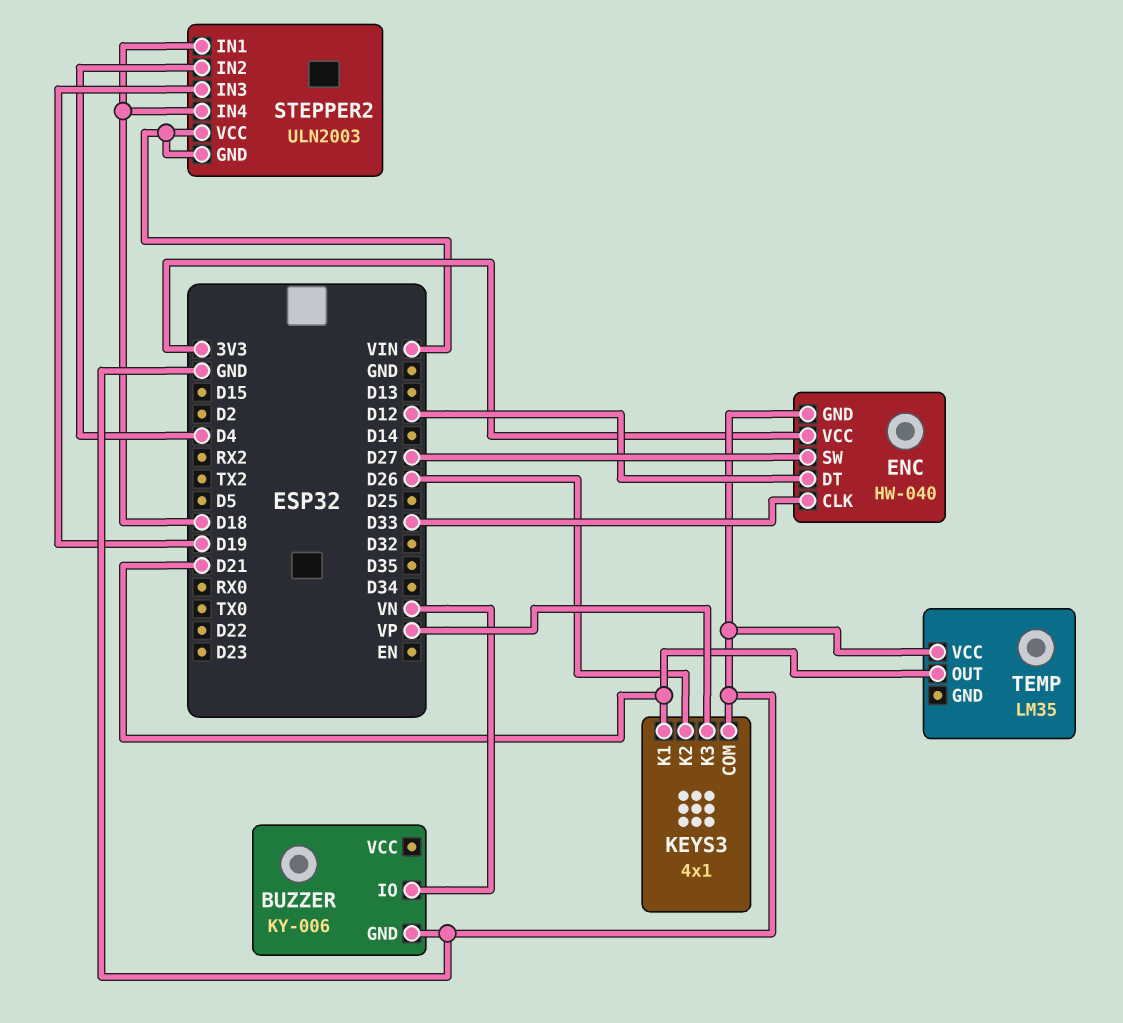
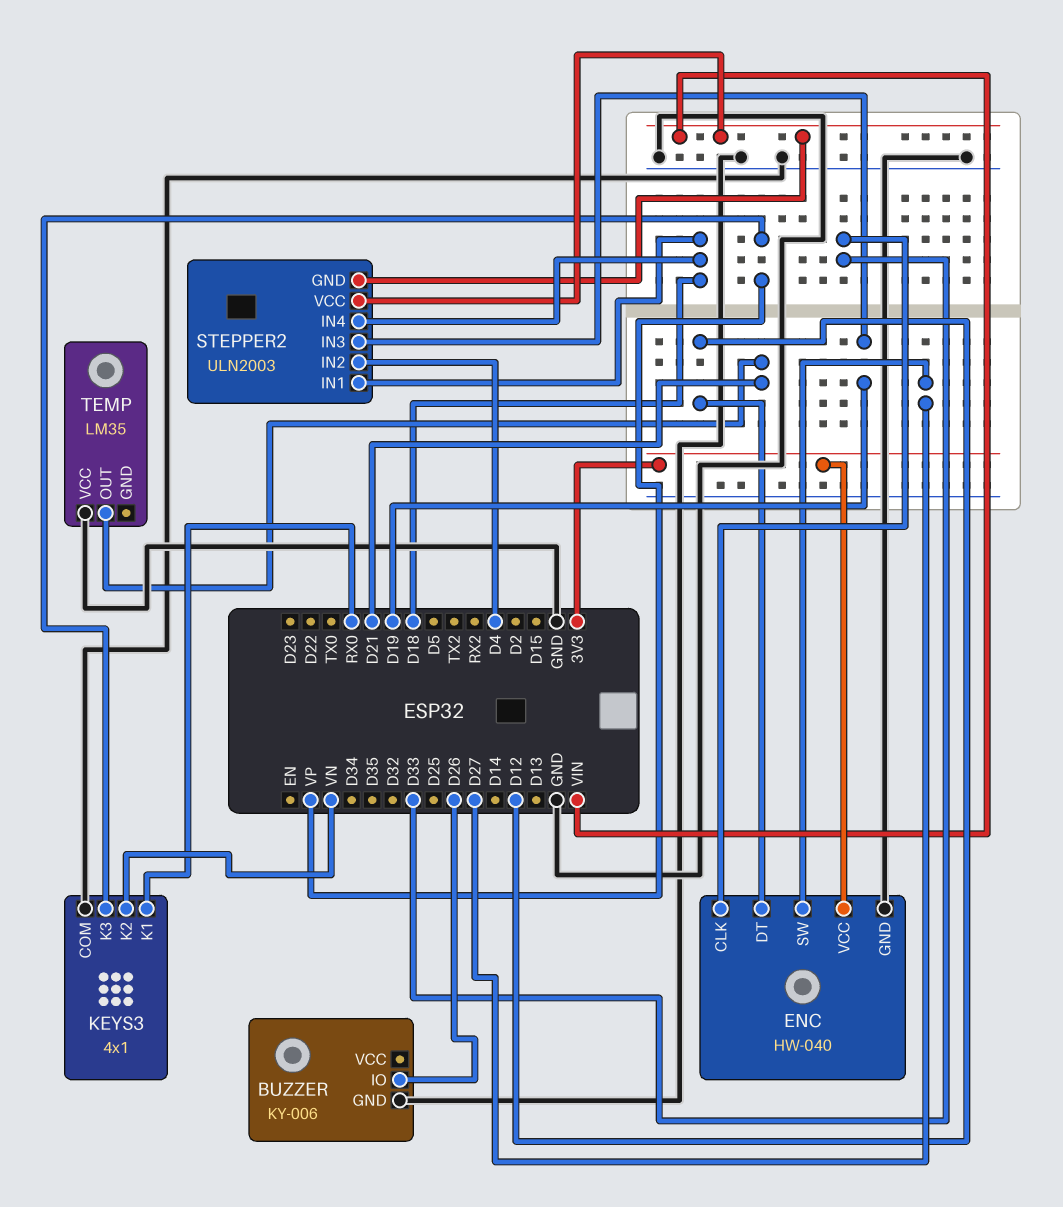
BUZZER pin IO: VN -> D26
KEYS3 pin K1: D21 -> RX0
KEYS3 pin K2: D26 -> VN

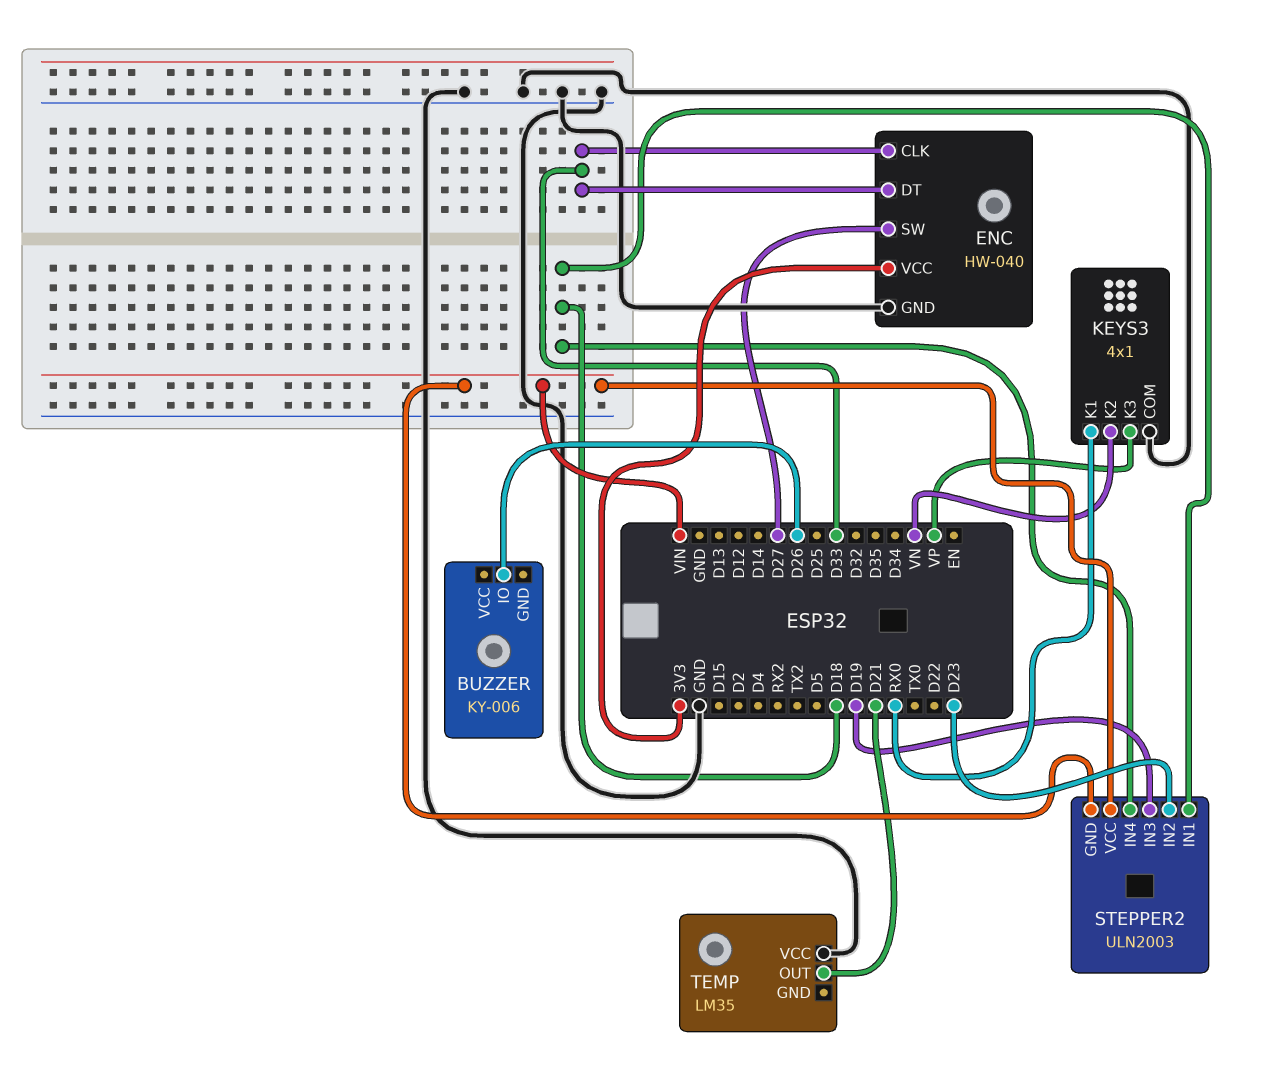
BUZZER pin GND: GND -> none
ENC pin DT: D12 -> D33
STEPPER2 pin IN2: D4 -> D23

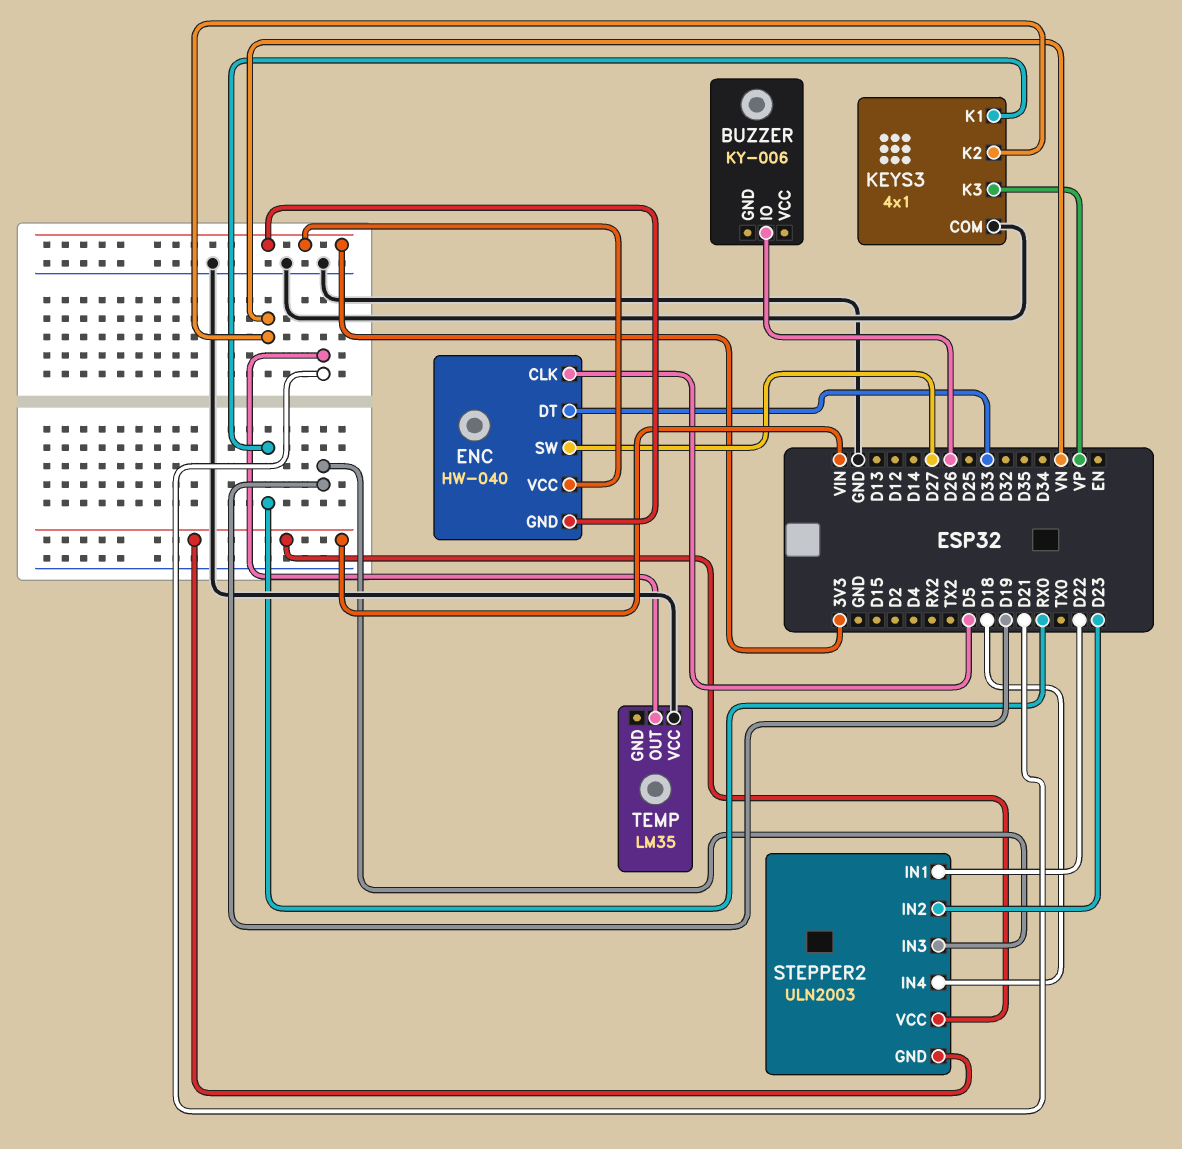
ENC pin CLK: D33 -> D5
ENC pin GND: GND -> 3V3
STEPPER2 pin IN1: D18 -> D22

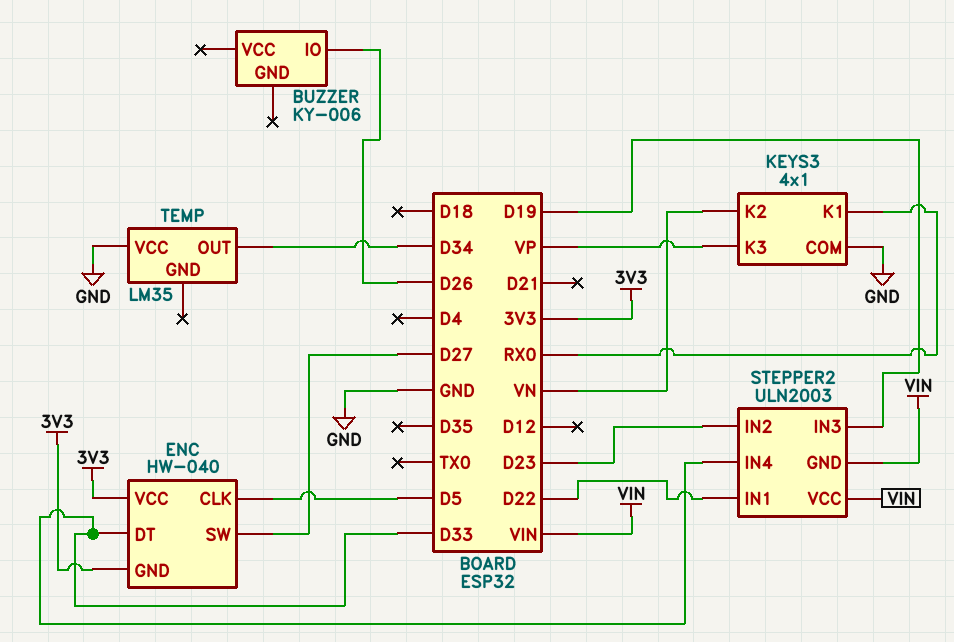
STEPPER2 pin IN4: D18 -> D33
TEMP pin OUT: D21 -> D34

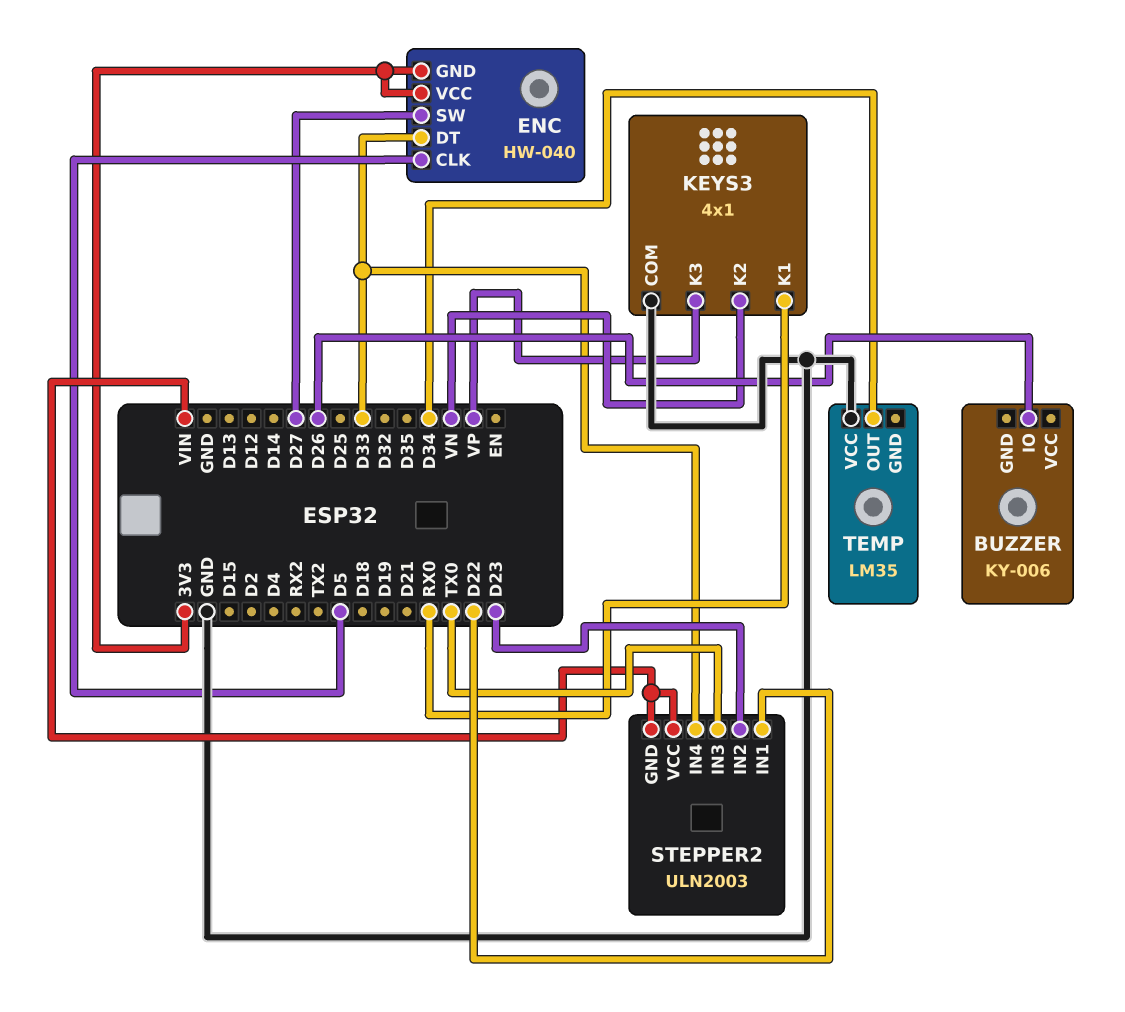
STEPPER2 pin IN3: D19 -> TX0

